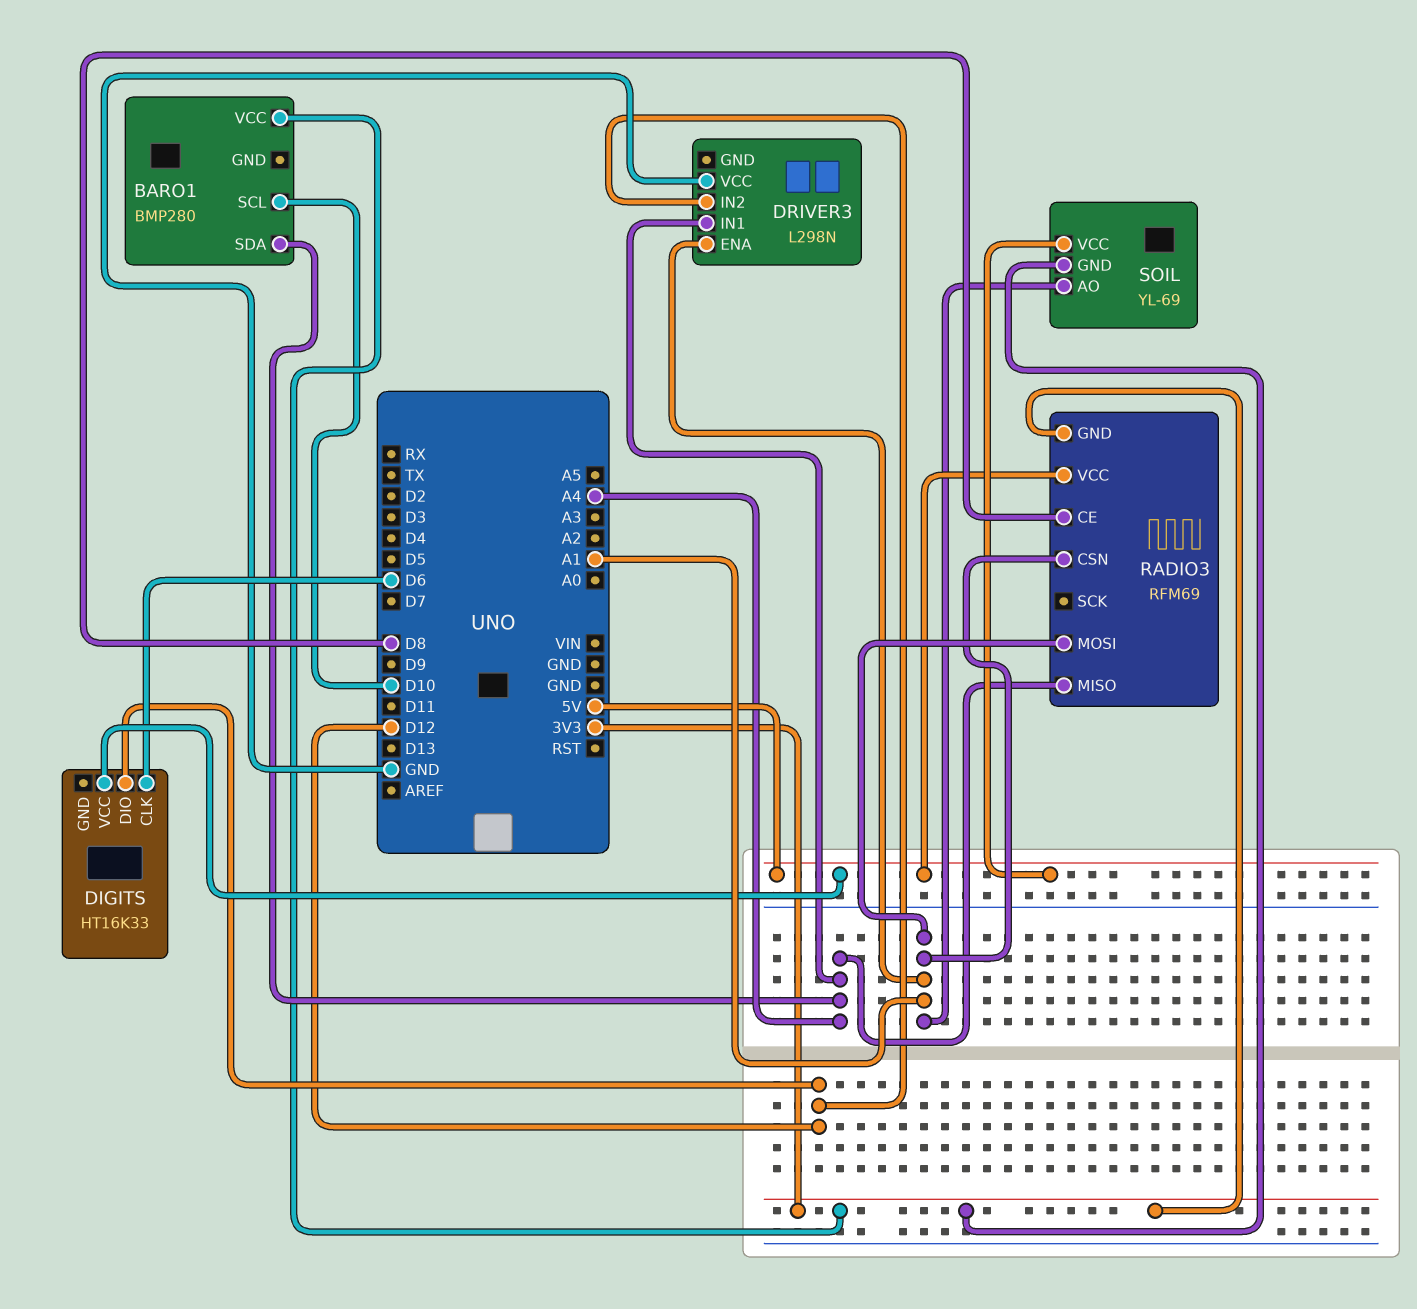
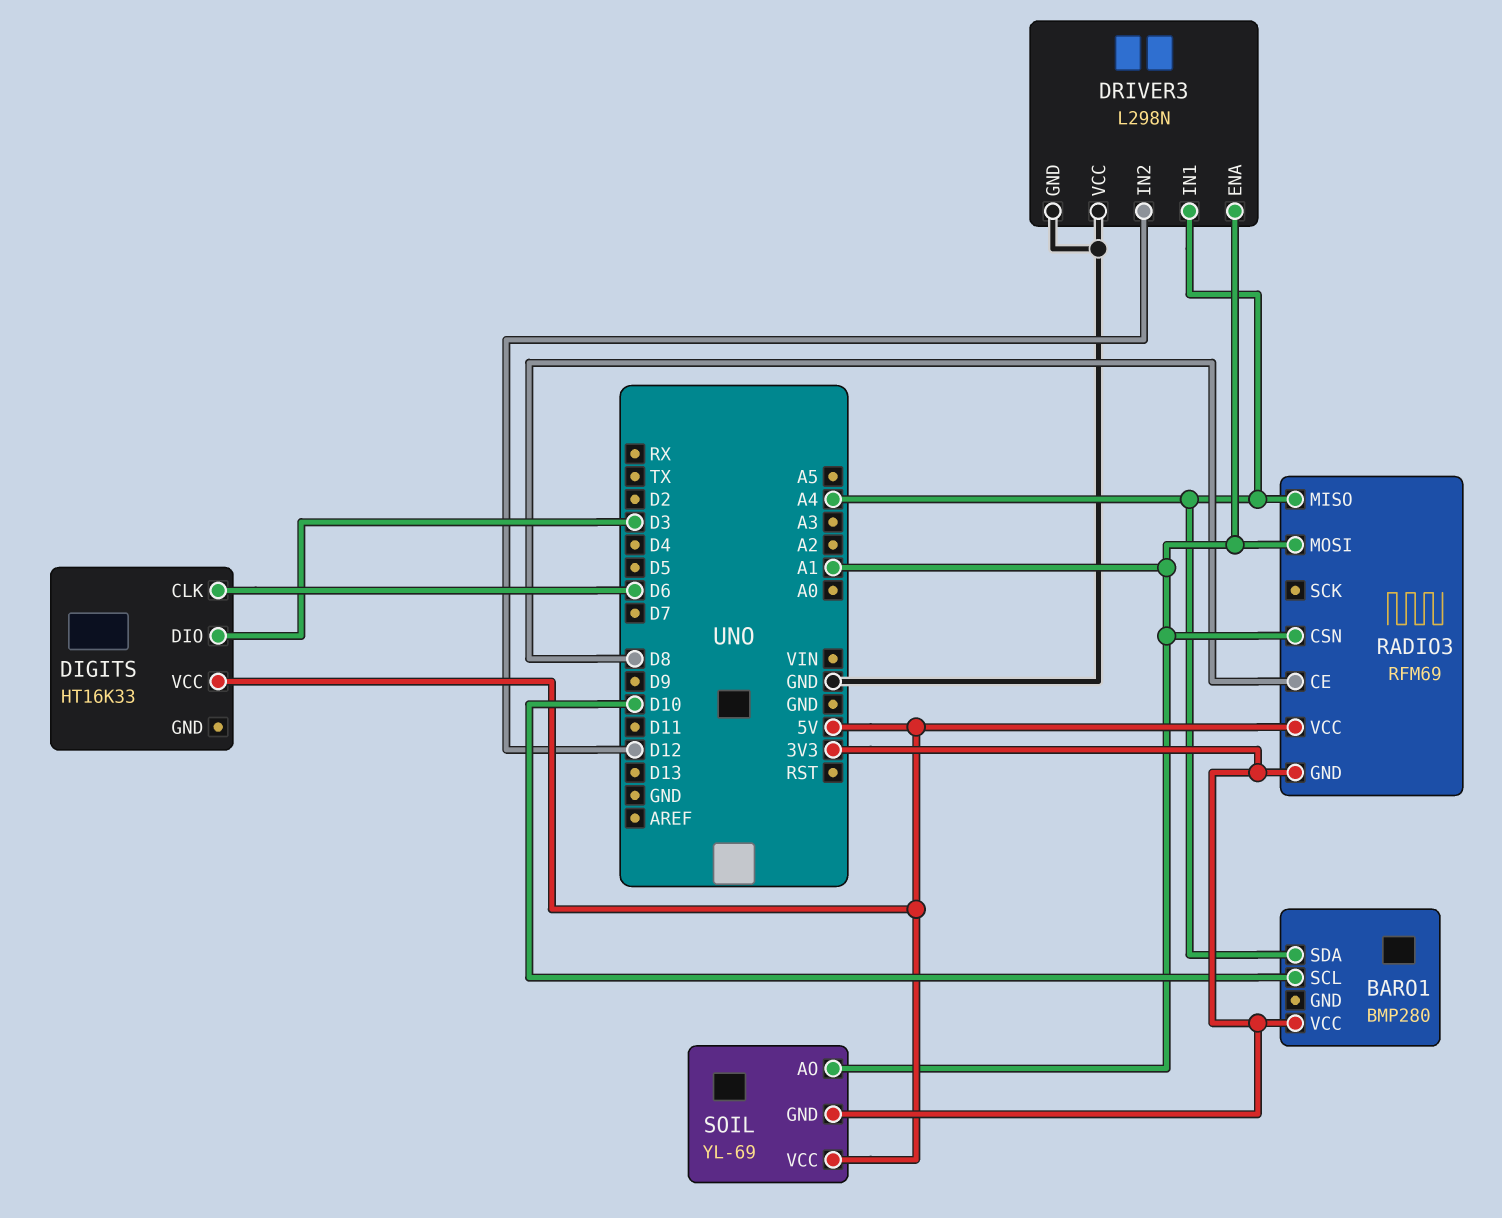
DIGITS pin DIO: D12 -> D3
DRIVER3 pin GND: none -> GND

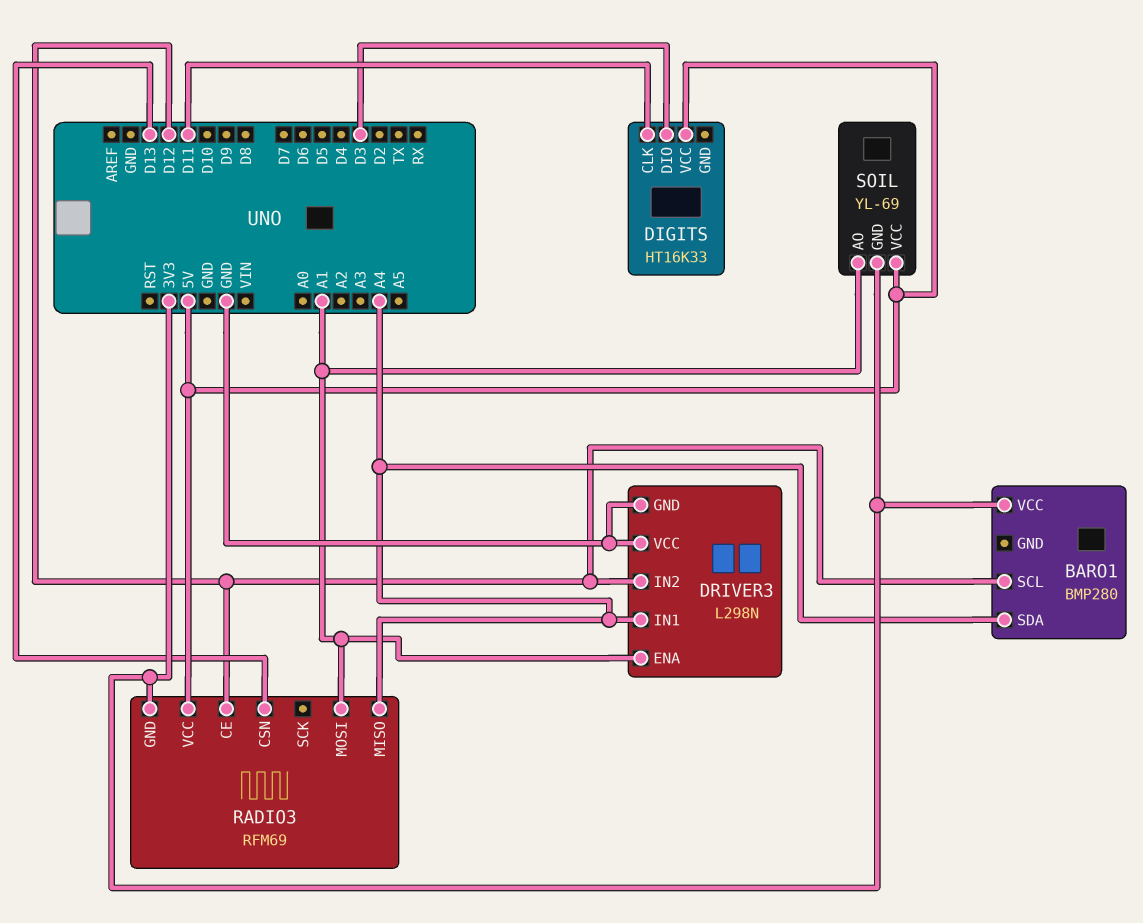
BARO1 pin SCL: D10 -> D12
DIGITS pin CLK: D6 -> D11
RADIO3 pin CE: D8 -> D12
RADIO3 pin CSN: A1 -> D13

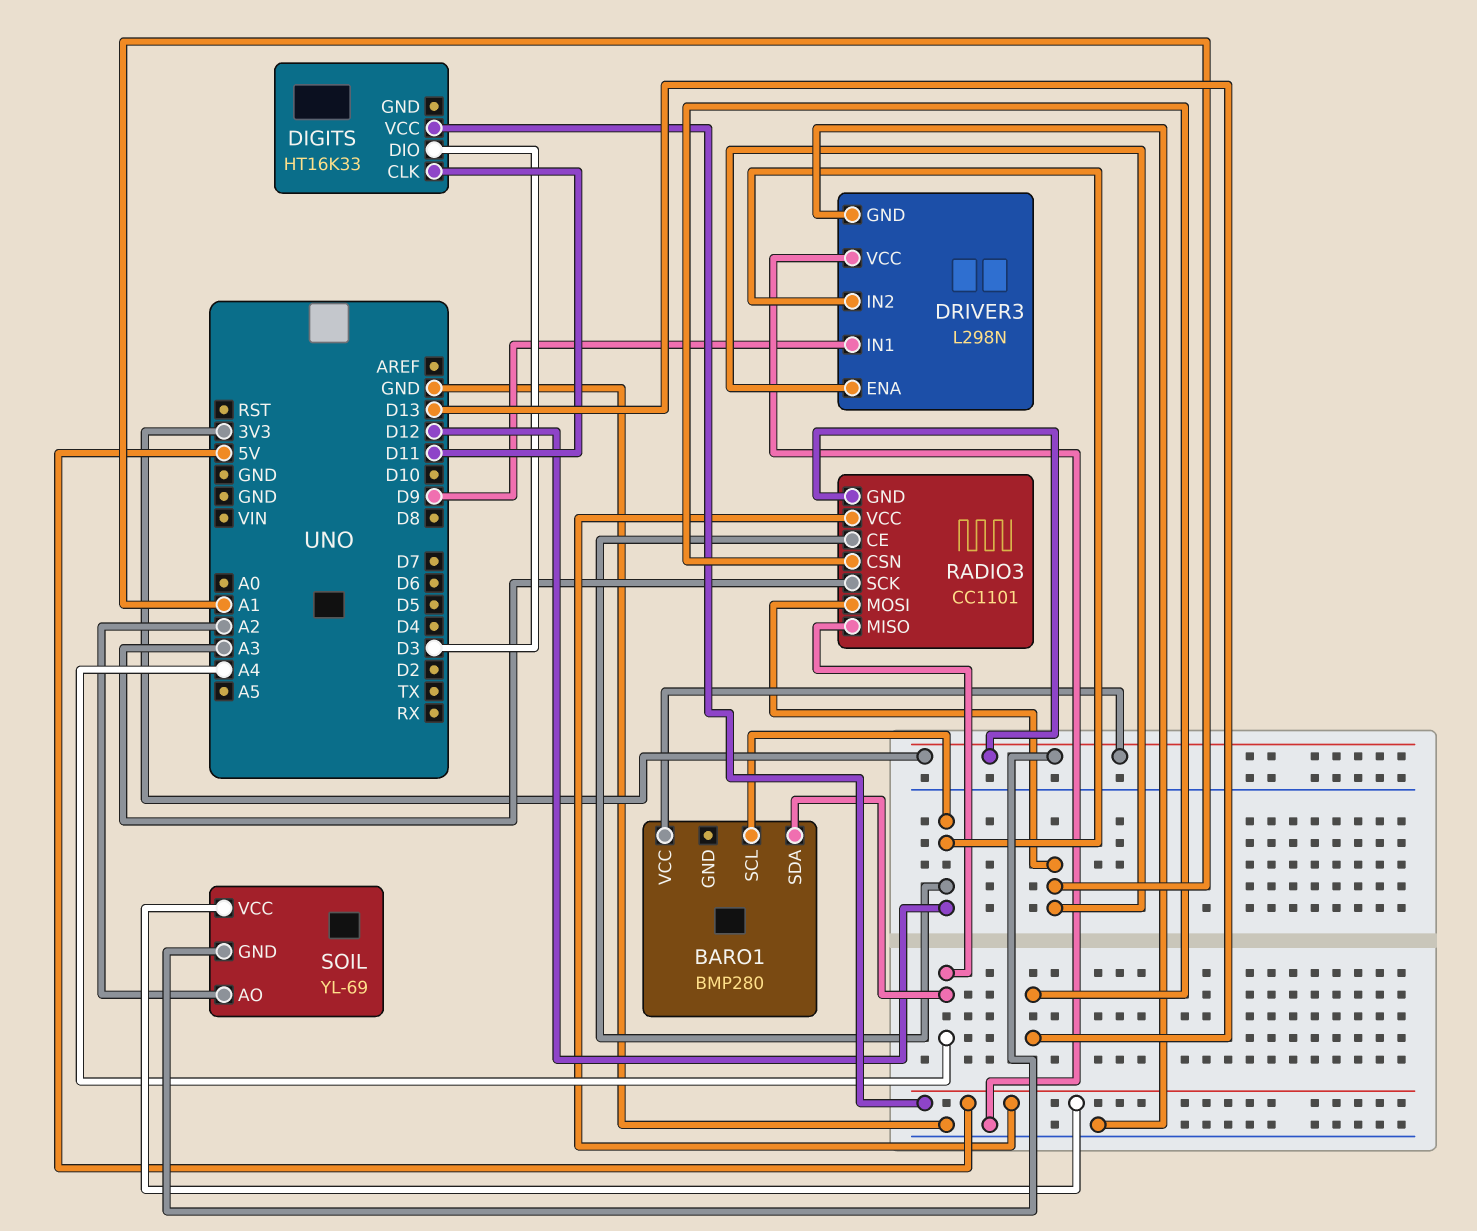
DRIVER3 pin IN1: A4 -> D9
RADIO3: RFM69 -> CC1101
RADIO3 pin SCK: none -> A3
SOIL pin AO: A1 -> A2

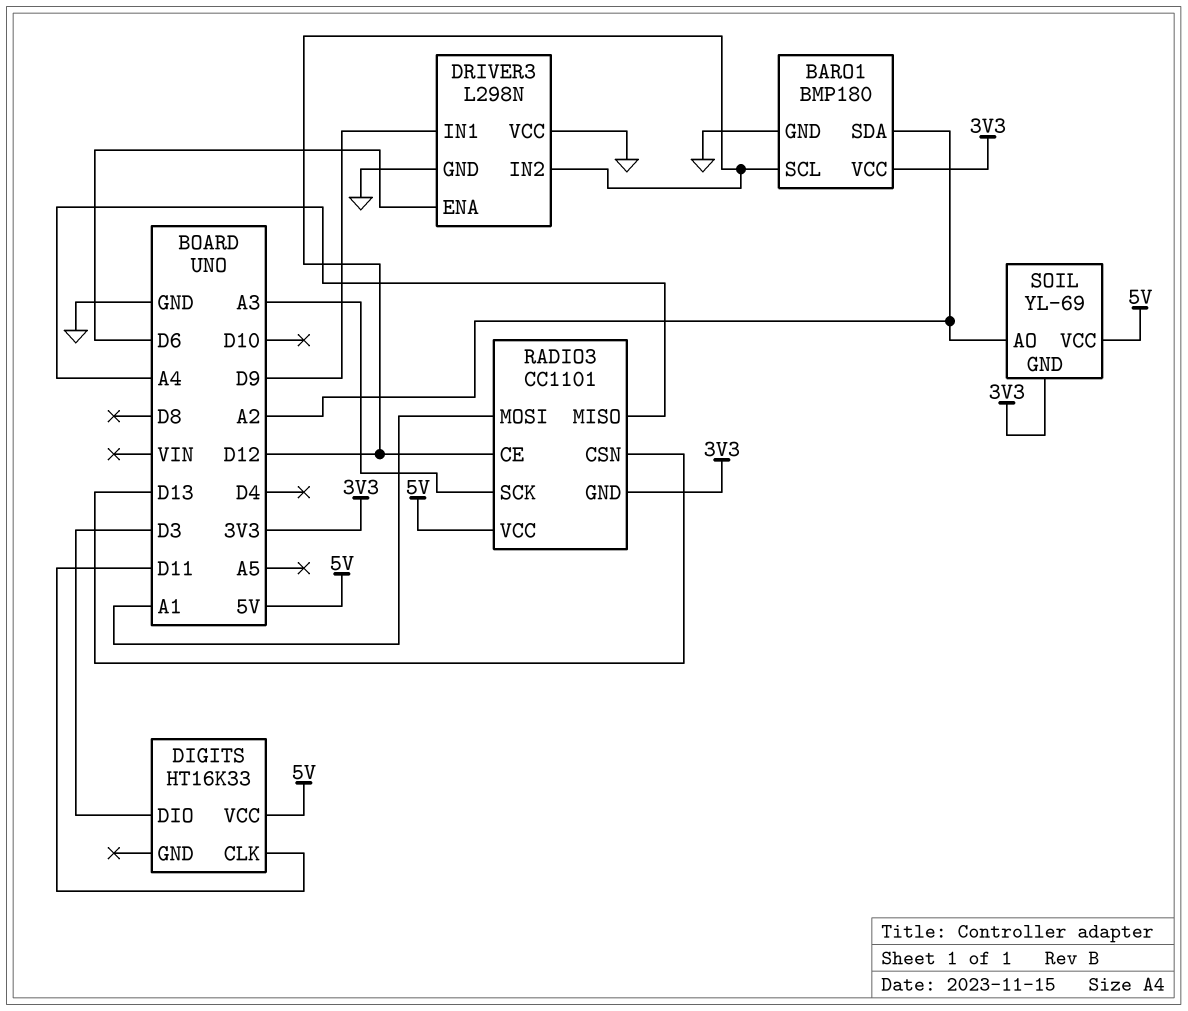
BARO1: BMP280 -> BMP180
BARO1 pin GND: none -> GND
BARO1 pin SDA: A4 -> A2
DRIVER3 pin ENA: A1 -> D6

